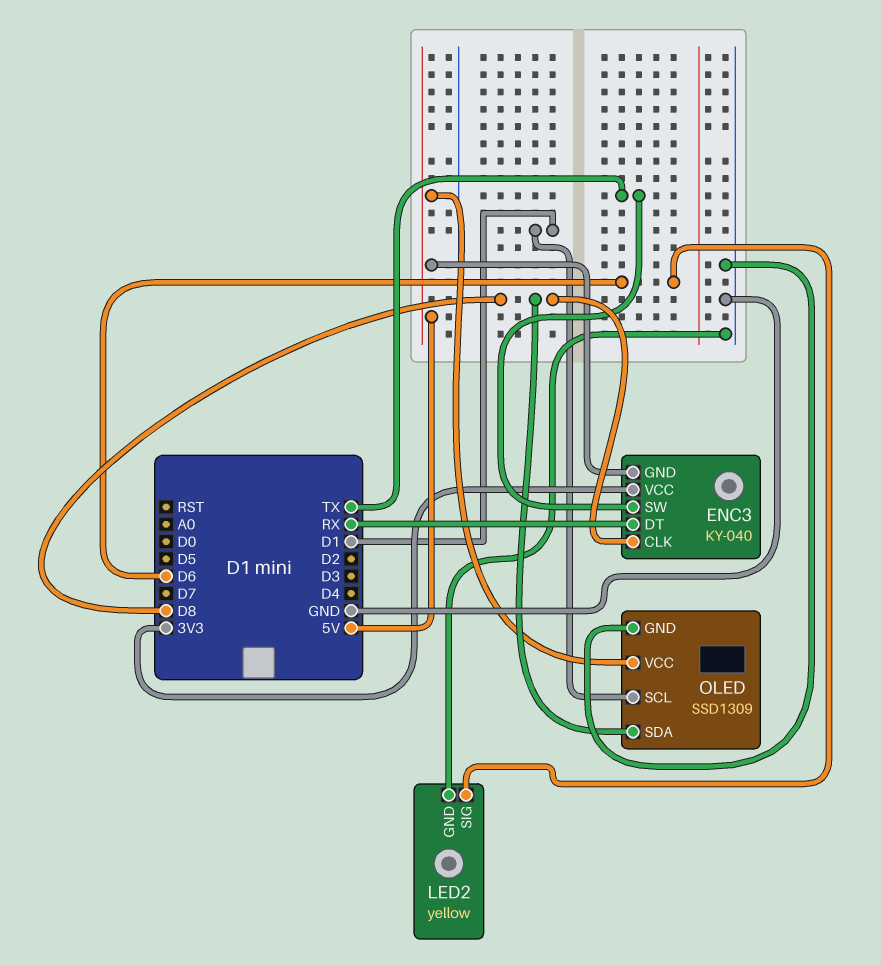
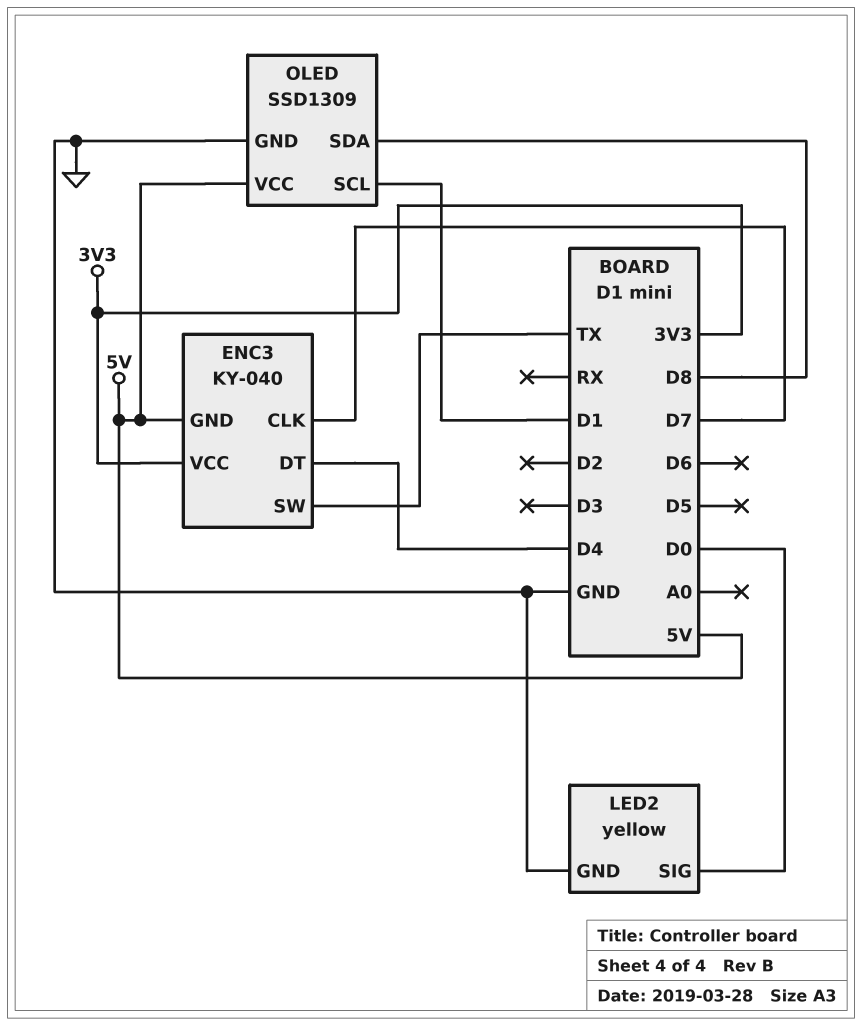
ENC3 pin CLK: D8 -> D7
ENC3 pin DT: RX -> D4
LED2 pin SIG: D6 -> D0

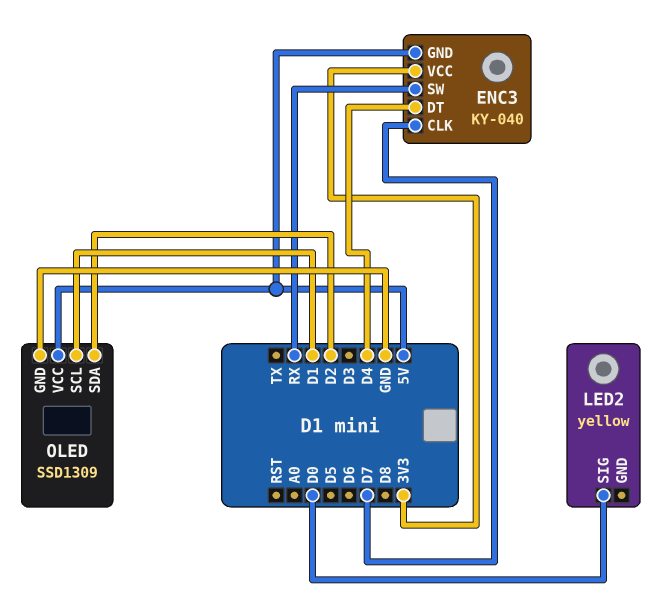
ENC3 pin SW: TX -> RX
LED2 pin GND: GND -> none
OLED pin SDA: D8 -> D2

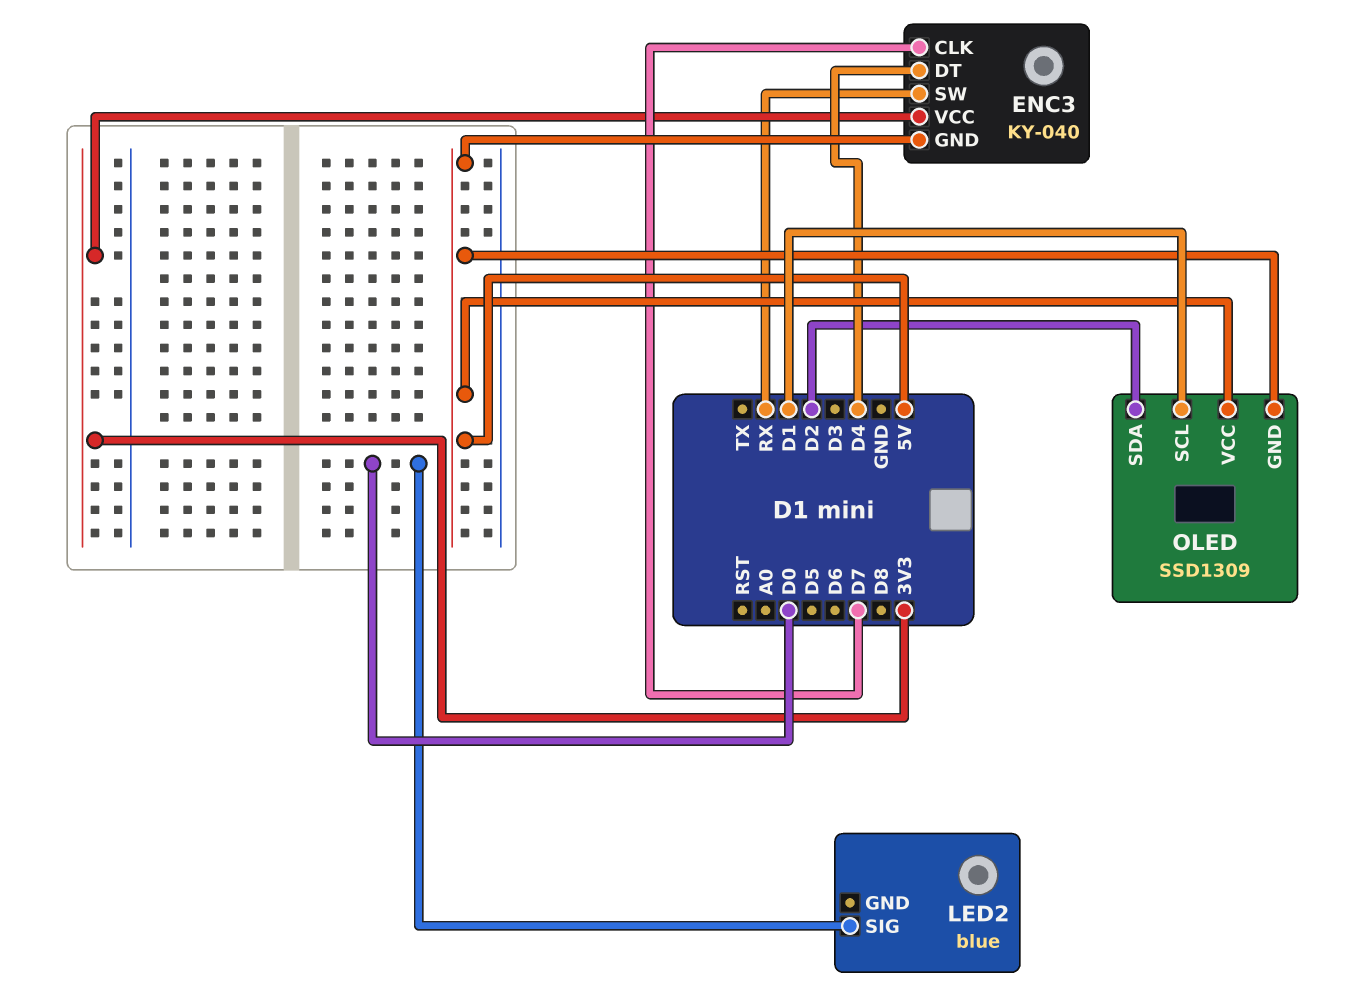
LED2: yellow -> blue
OLED pin GND: GND -> 5V

